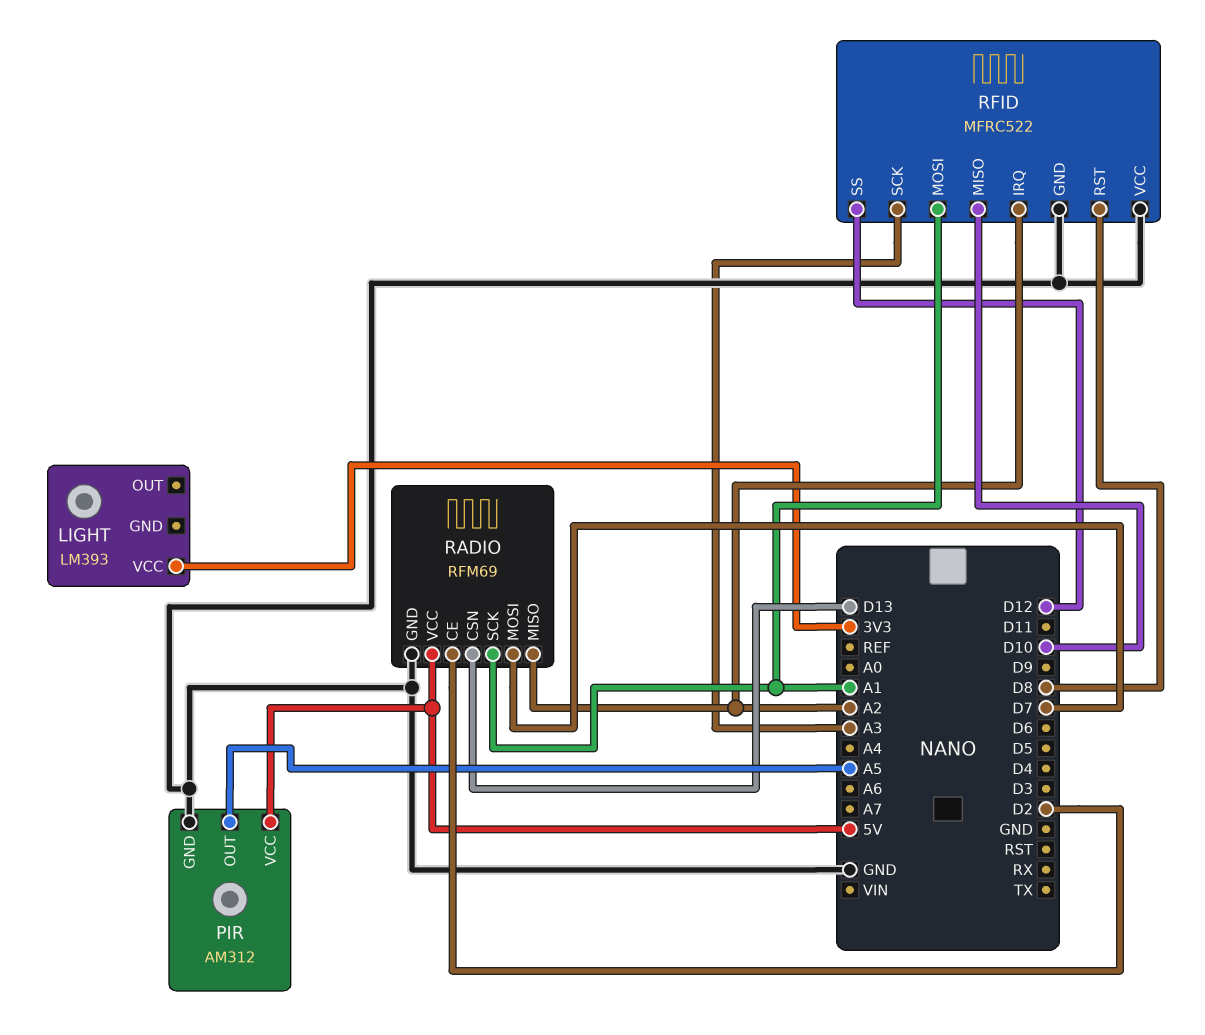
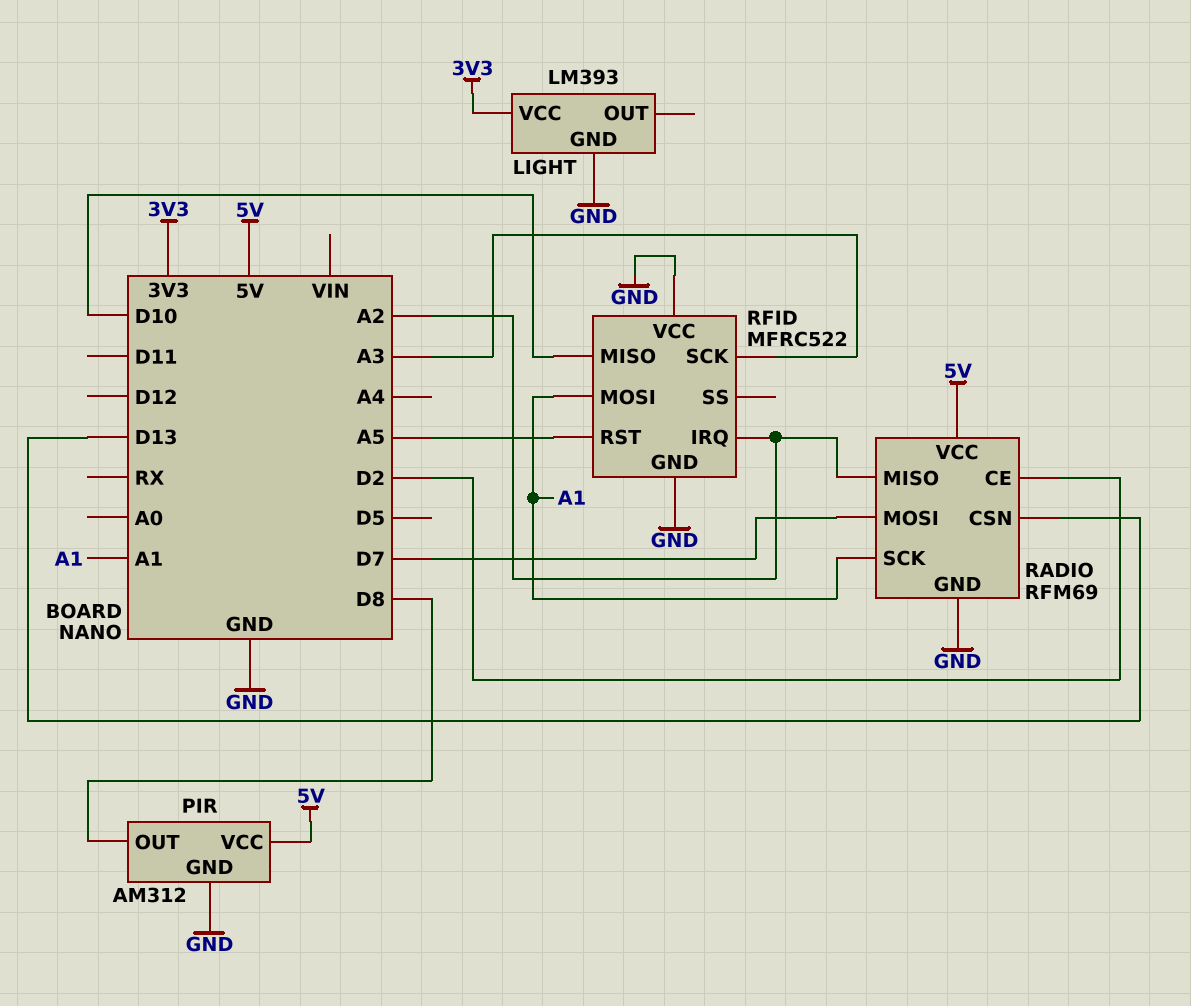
LIGHT pin GND: none -> GND
PIR pin OUT: A5 -> D8
RFID pin RST: D8 -> A5
RFID pin SS: D12 -> none

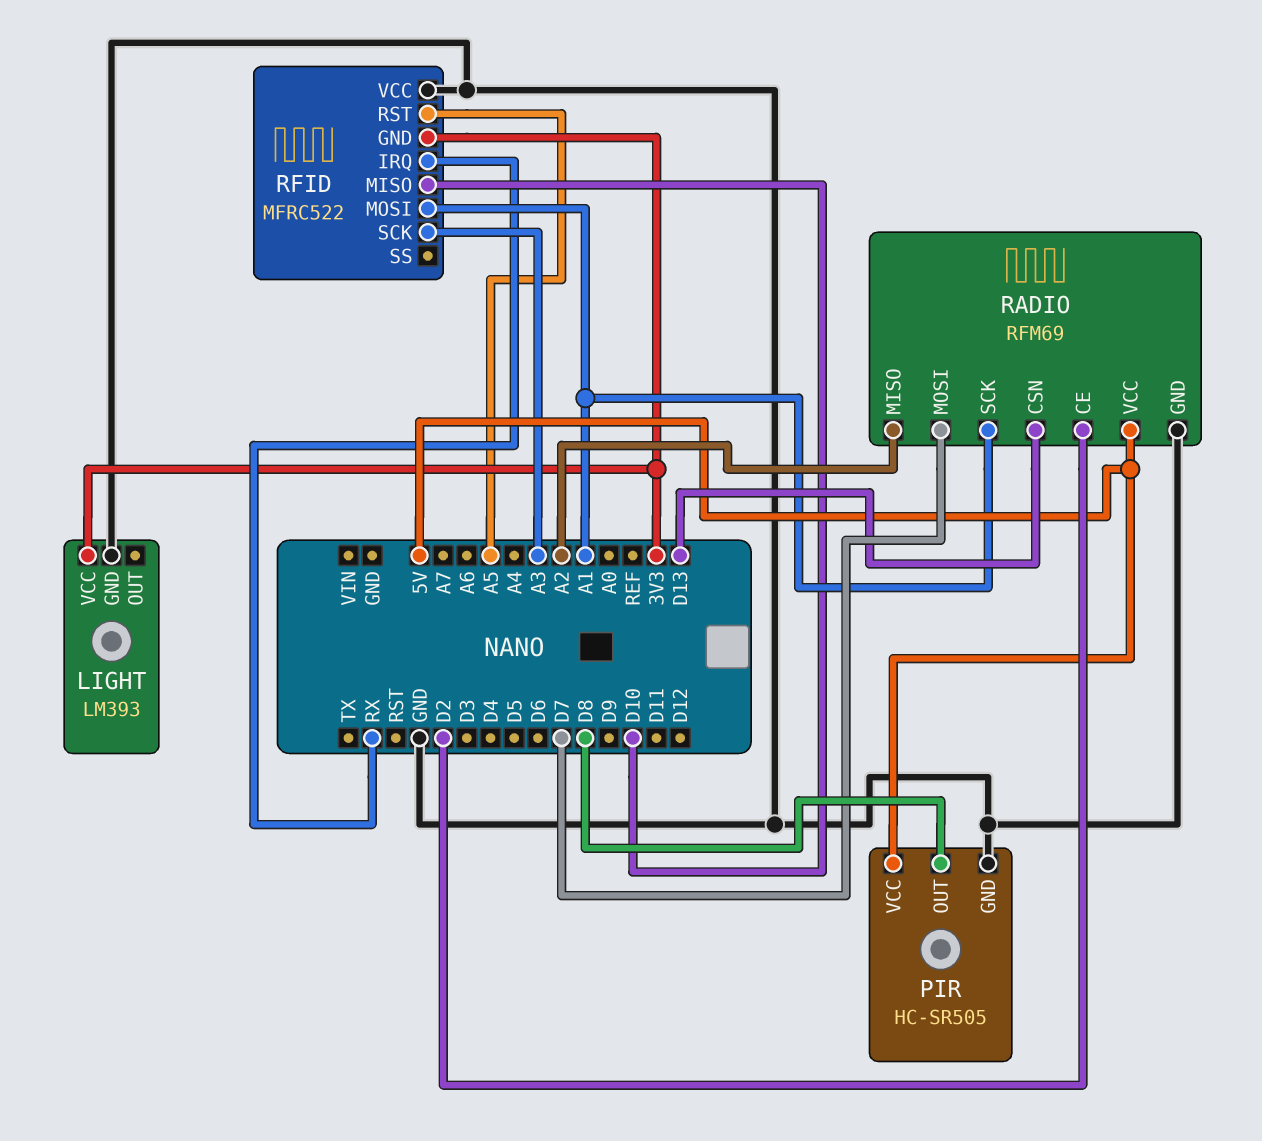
PIR: AM312 -> HC-SR505
RFID pin GND: GND -> 3V3
RFID pin IRQ: A2 -> RX

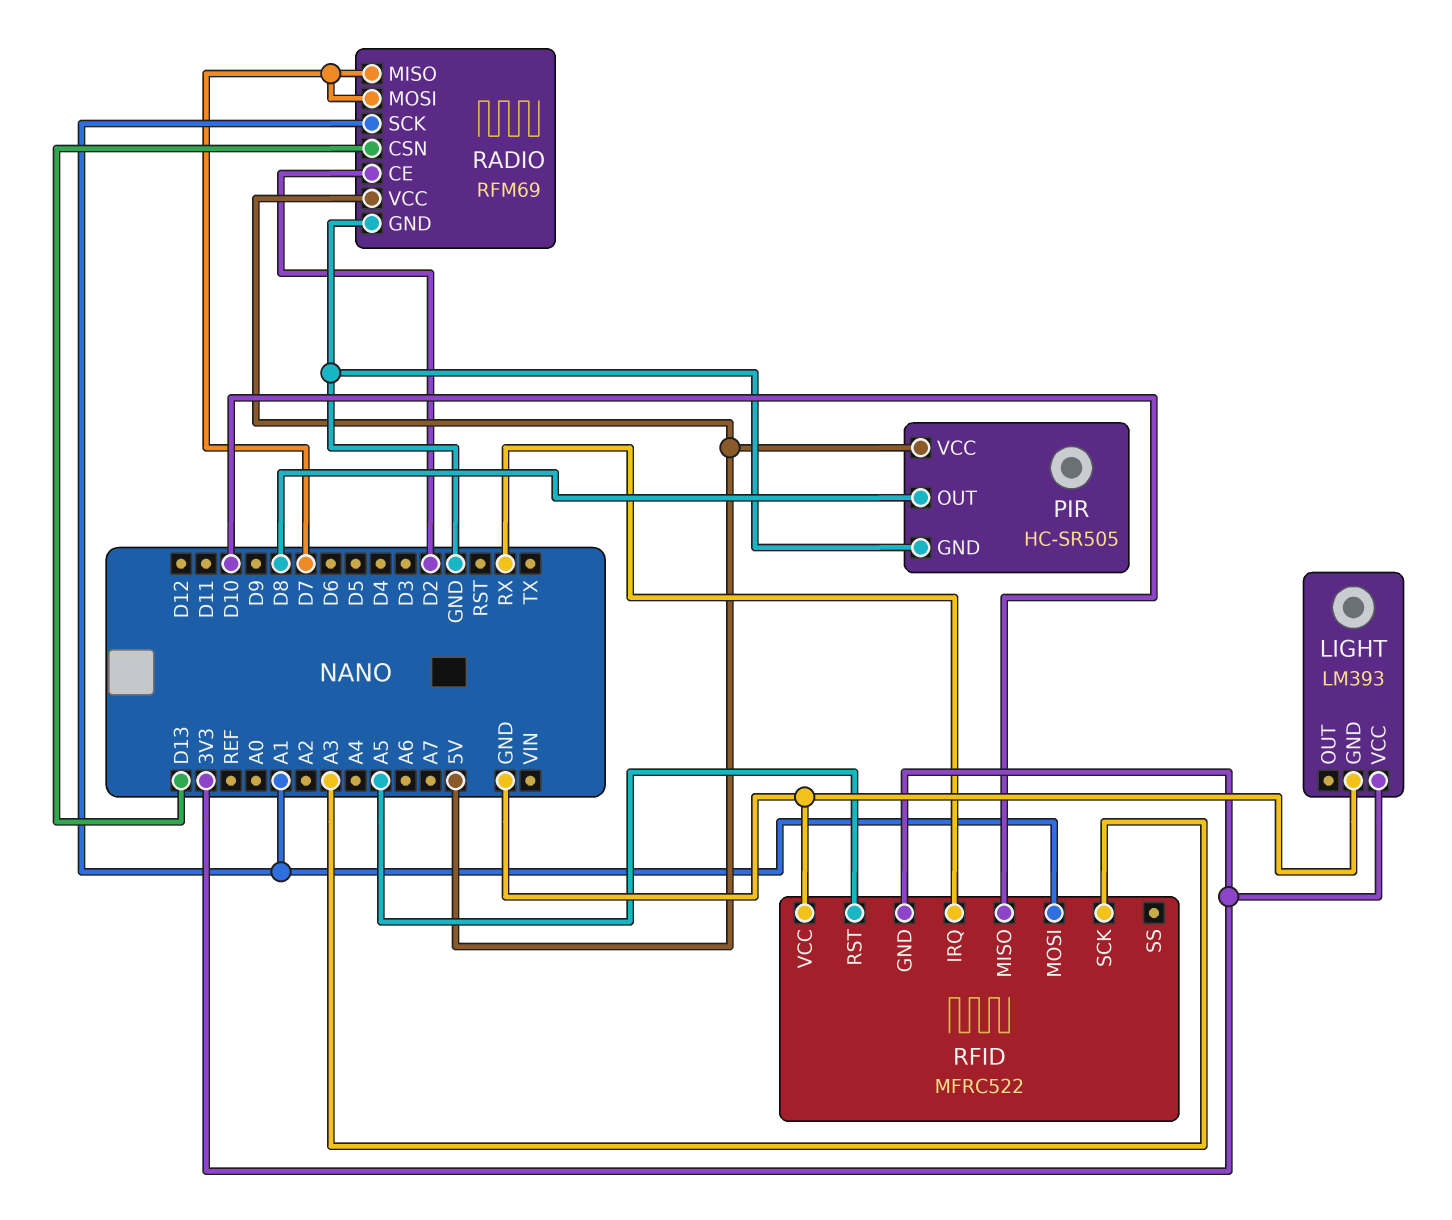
RADIO pin MISO: A2 -> D7

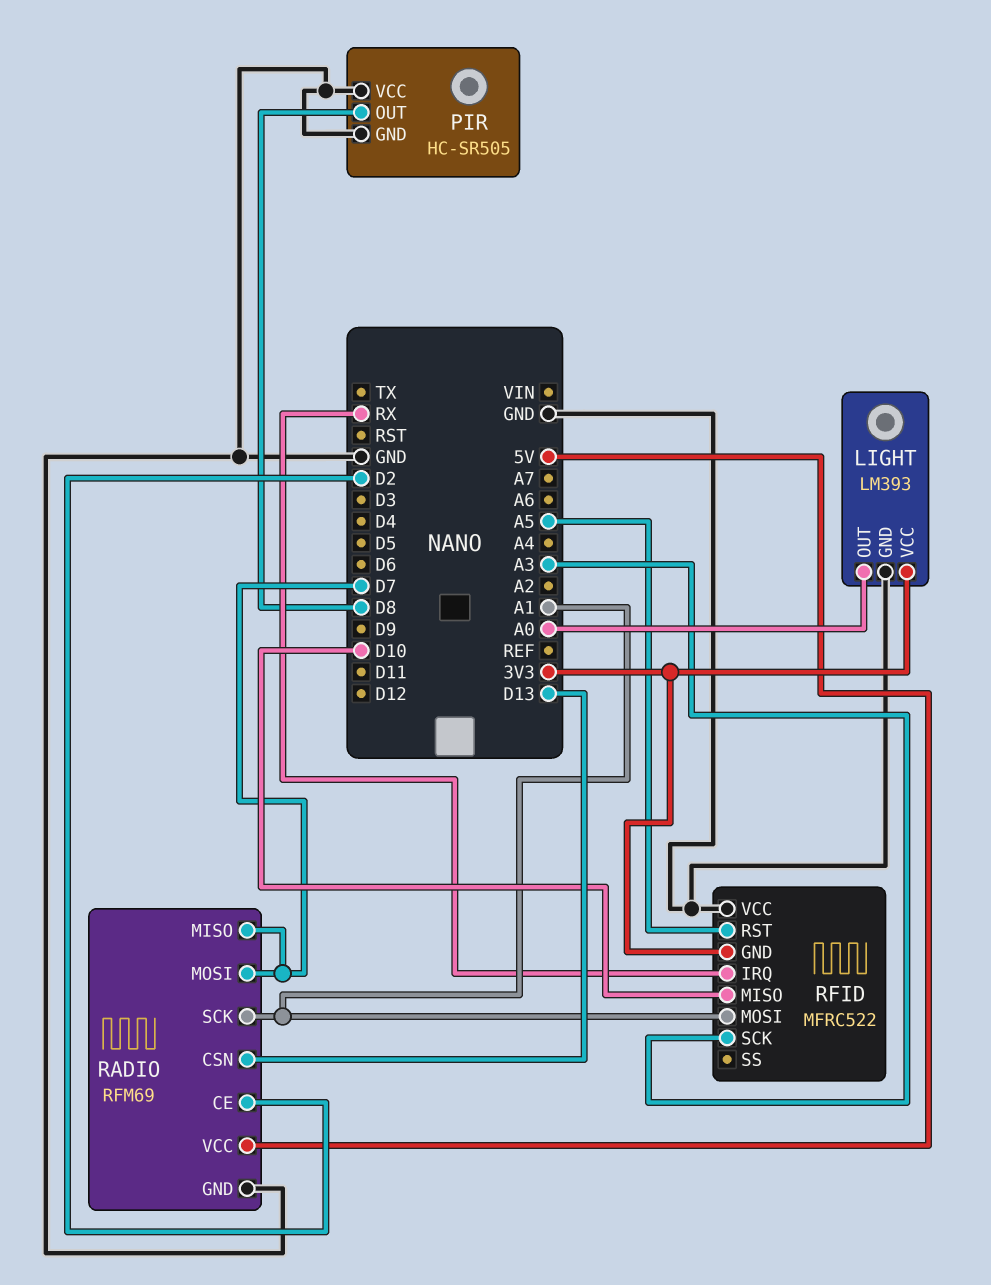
LIGHT pin OUT: none -> A0
PIR pin VCC: 5V -> GND

